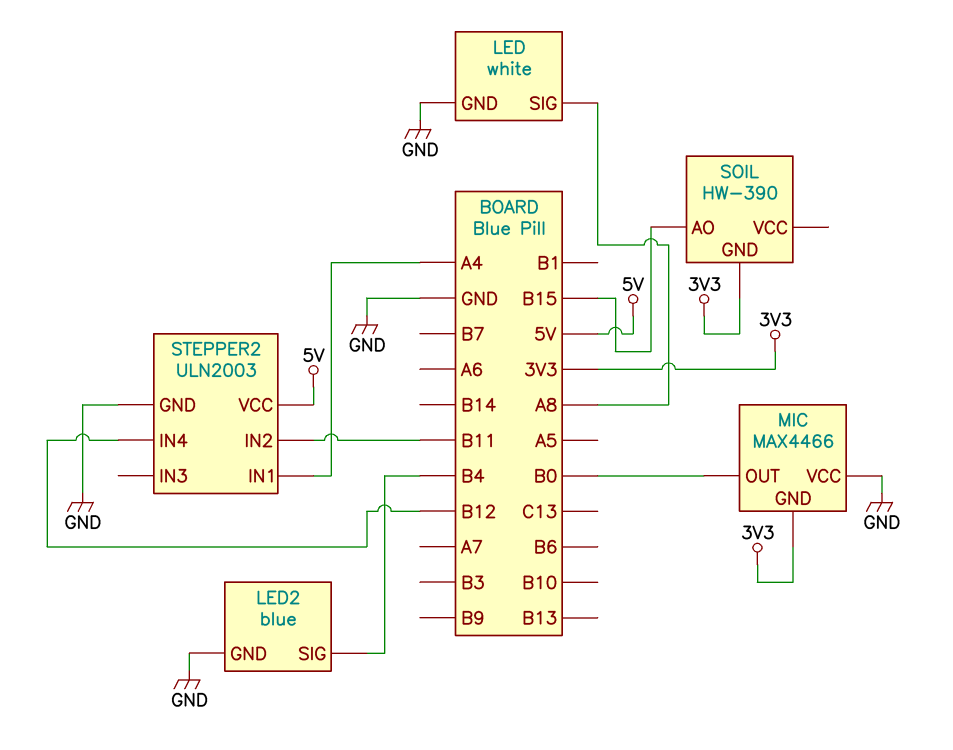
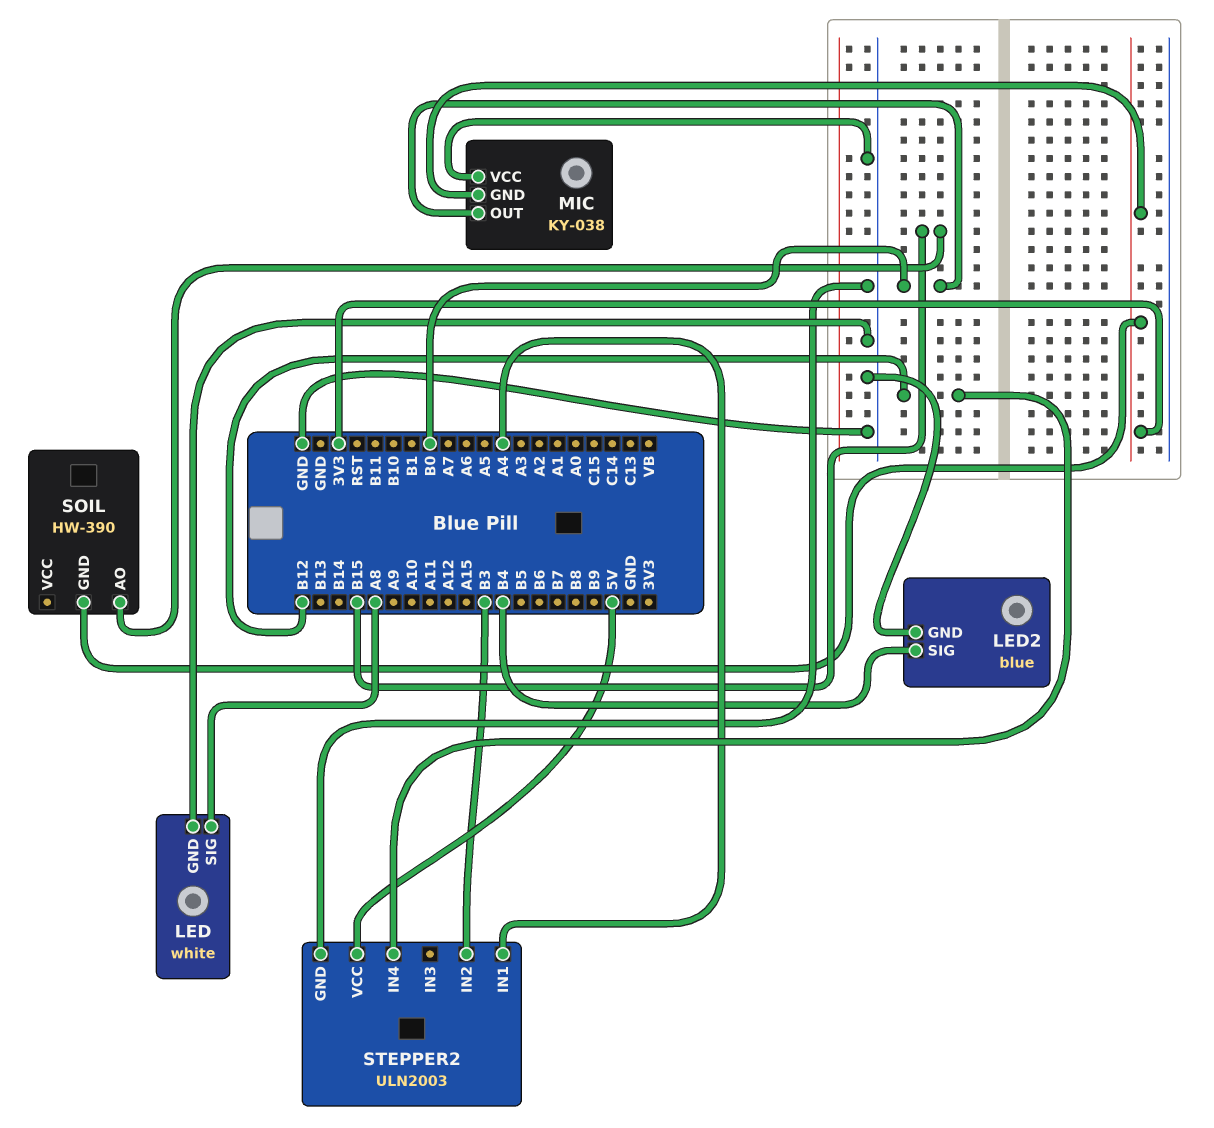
MIC: MAX4466 -> KY-038
STEPPER2 pin IN2: B11 -> B3

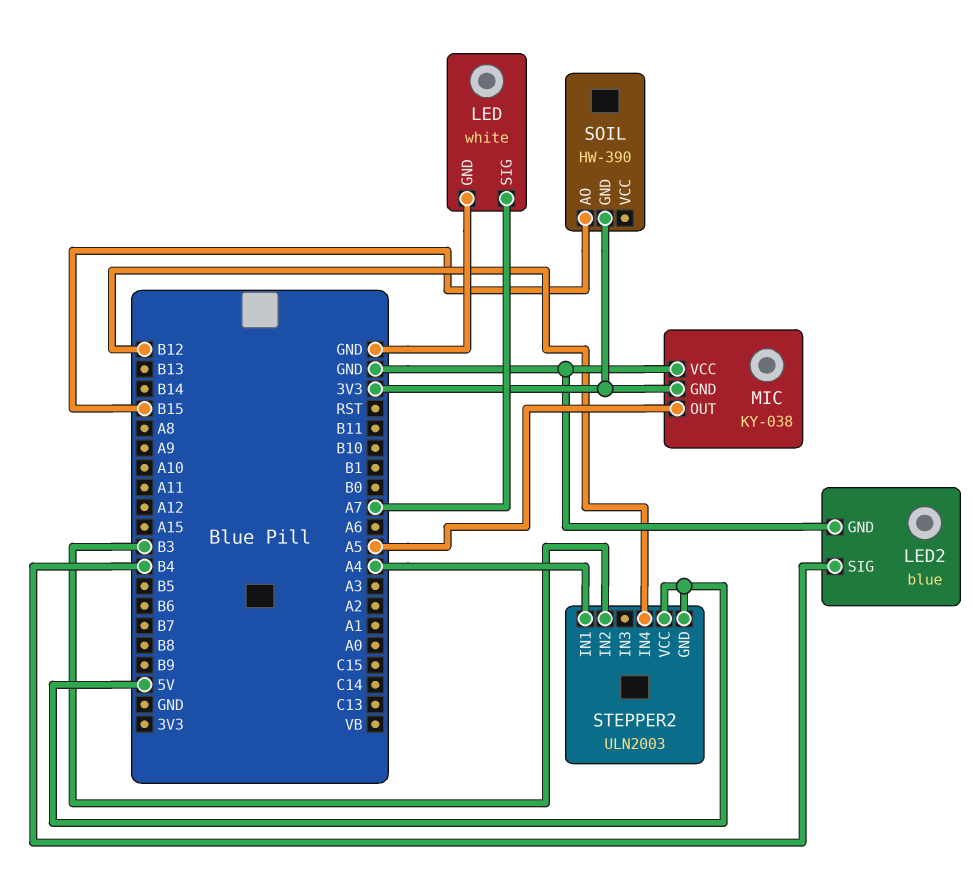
LED pin SIG: A8 -> A7
MIC pin OUT: B0 -> A5
STEPPER2 pin GND: GND -> 5V

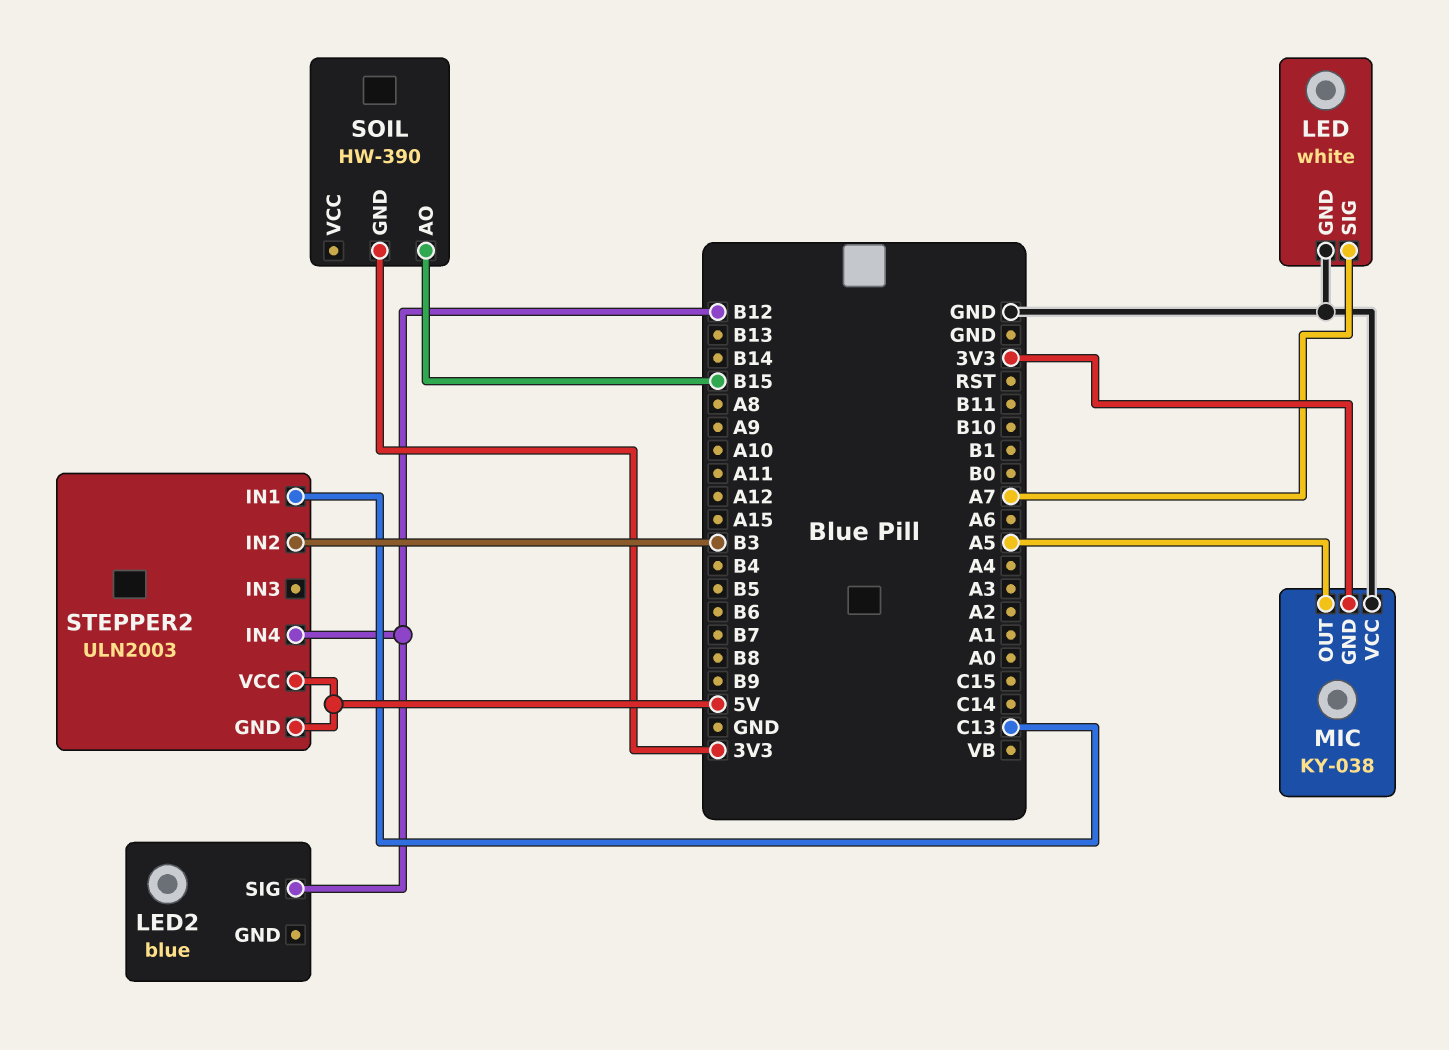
LED2 pin GND: GND -> none
LED2 pin SIG: B4 -> B12
STEPPER2 pin IN1: A4 -> C13

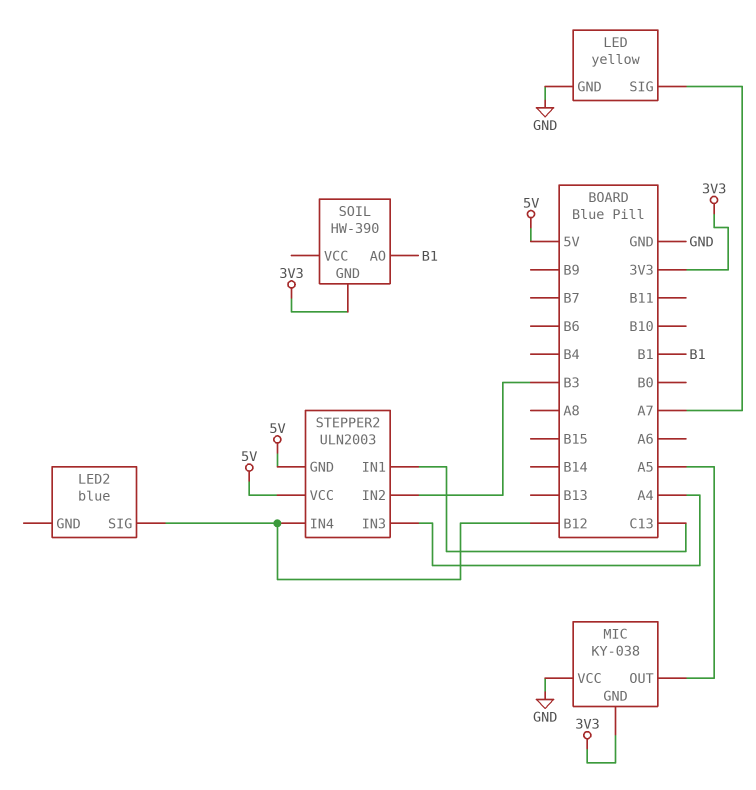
LED: white -> yellow
SOIL pin AO: B15 -> B1
STEPPER2 pin IN3: none -> A4

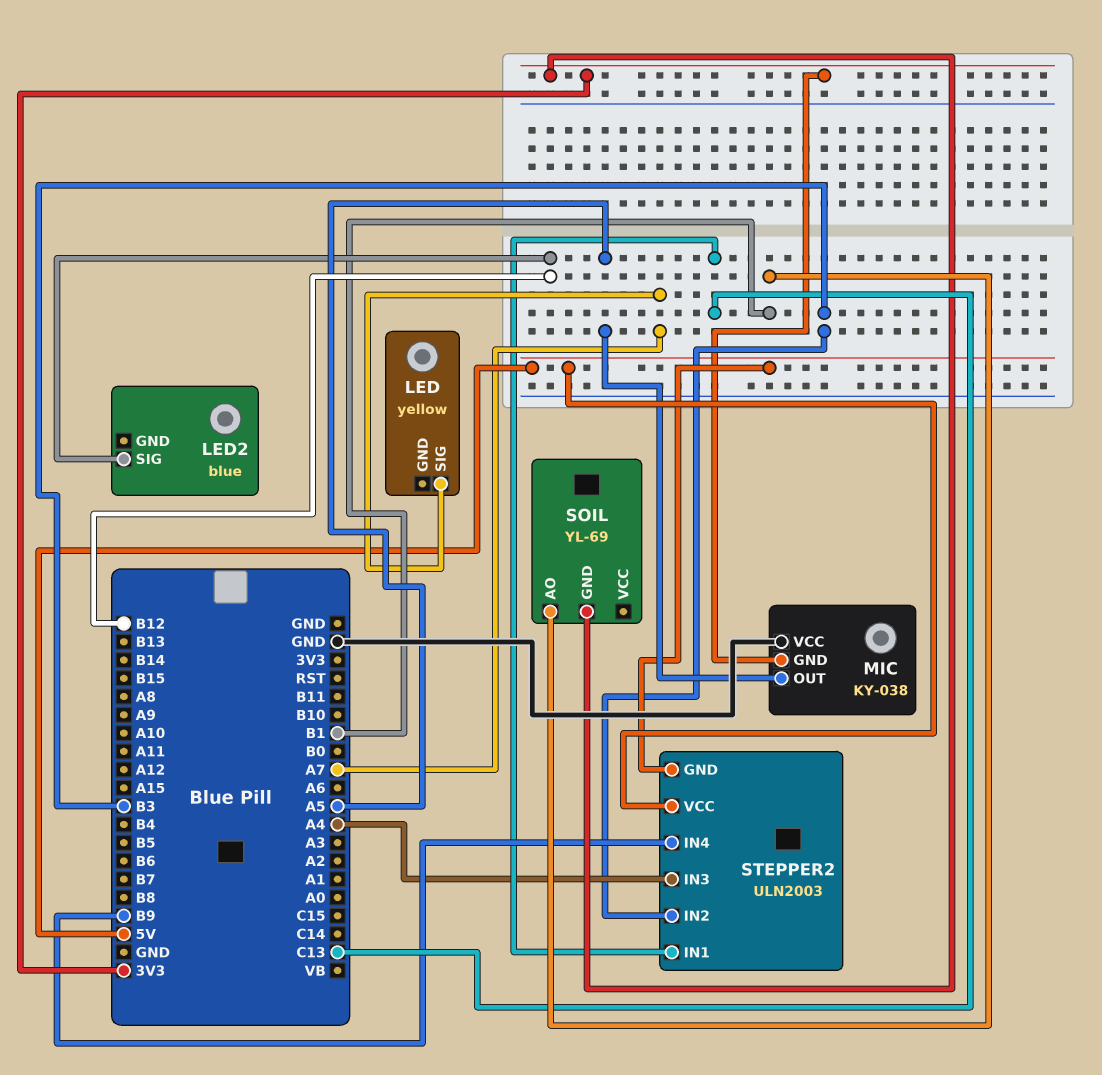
LED pin GND: GND -> none
SOIL: HW-390 -> YL-69
STEPPER2 pin IN4: B12 -> B9

